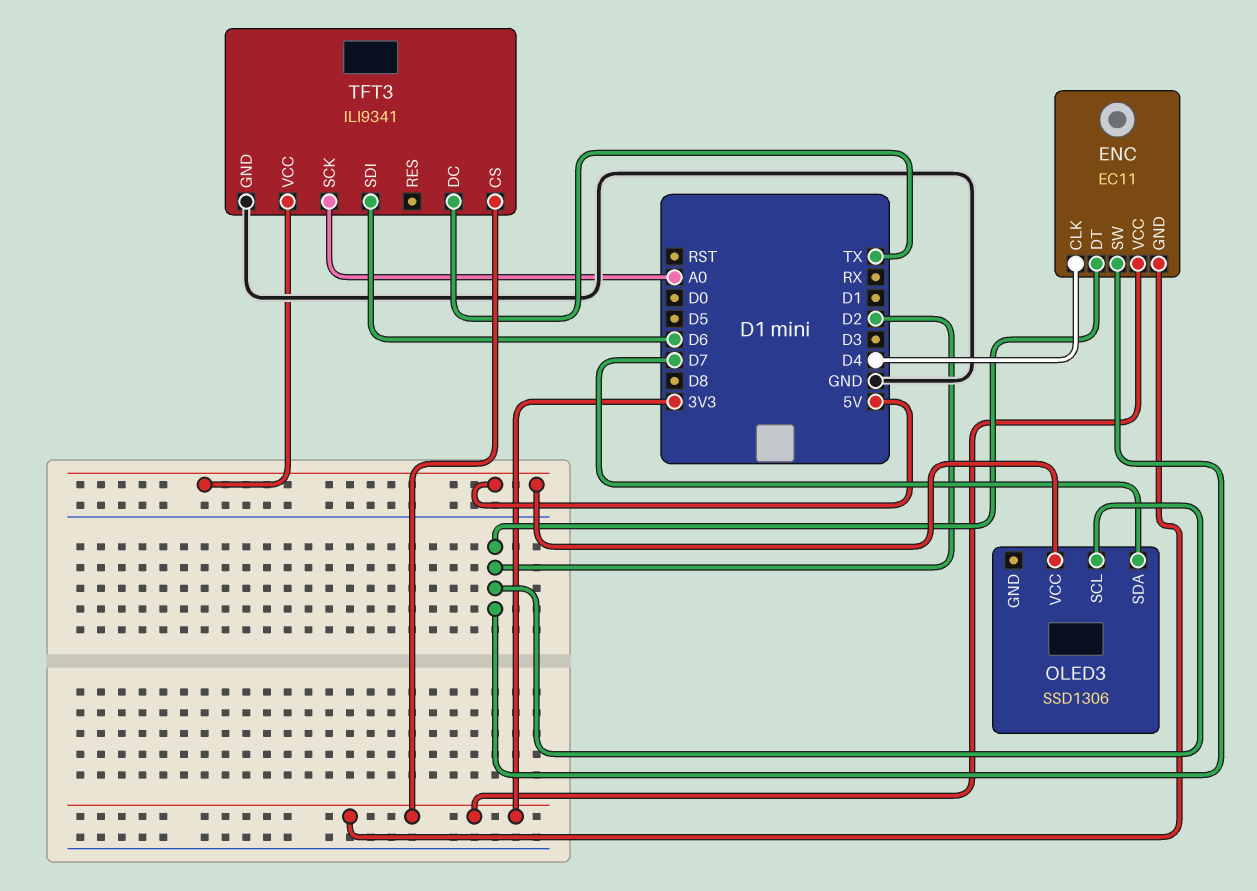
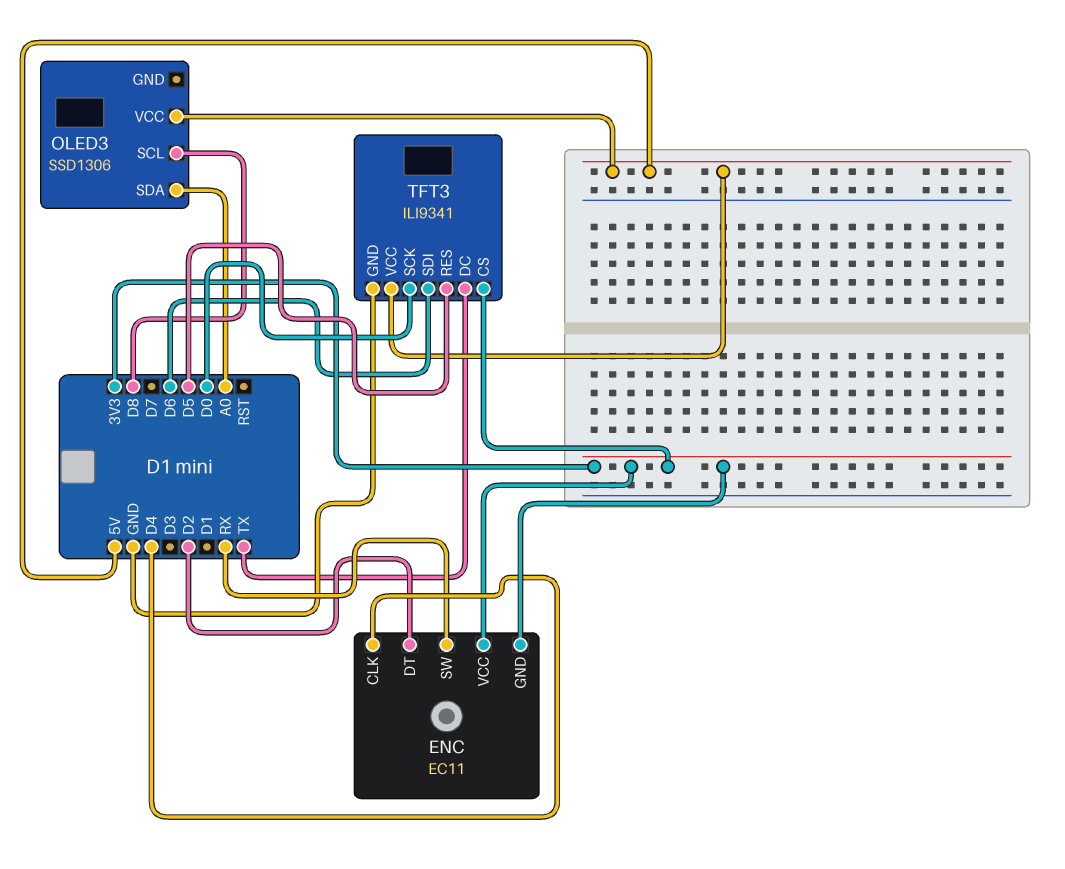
ENC pin SW: D2 -> RX
OLED3 pin SCL: D2 -> D8
OLED3 pin SDA: D7 -> A0
TFT3 pin RES: none -> D5
TFT3 pin SCK: A0 -> D0

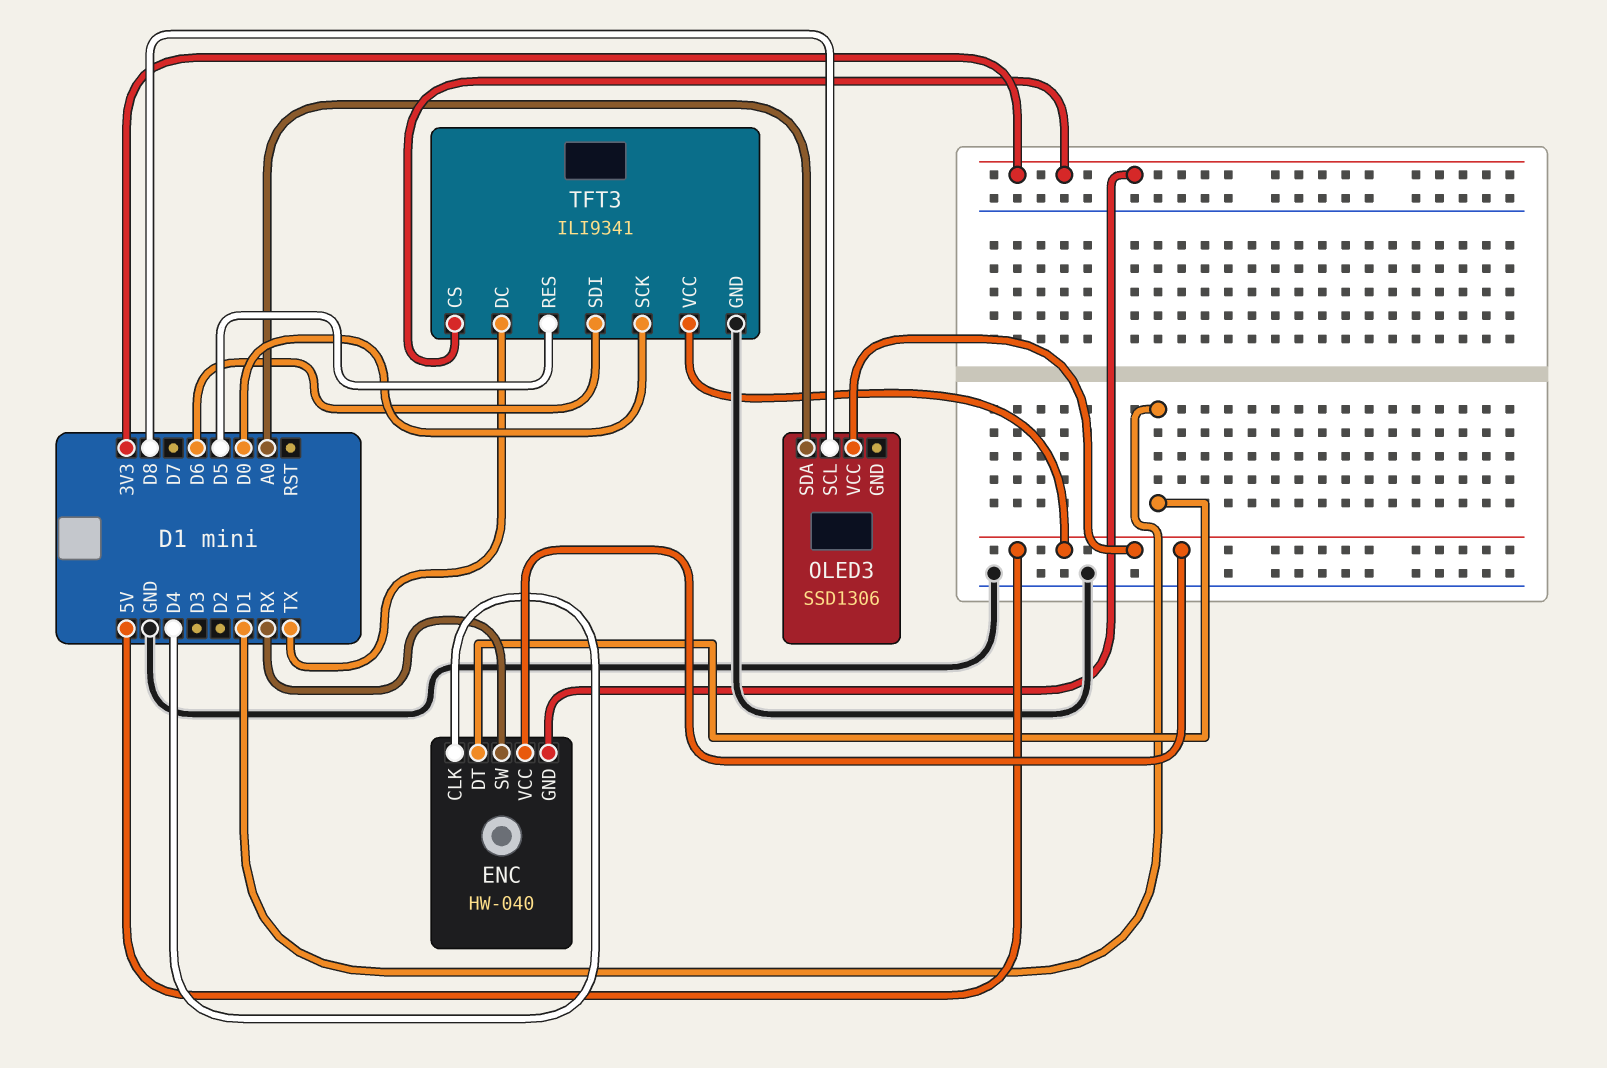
ENC: EC11 -> HW-040
ENC pin DT: D2 -> D1
ENC pin VCC: 3V3 -> 5V

